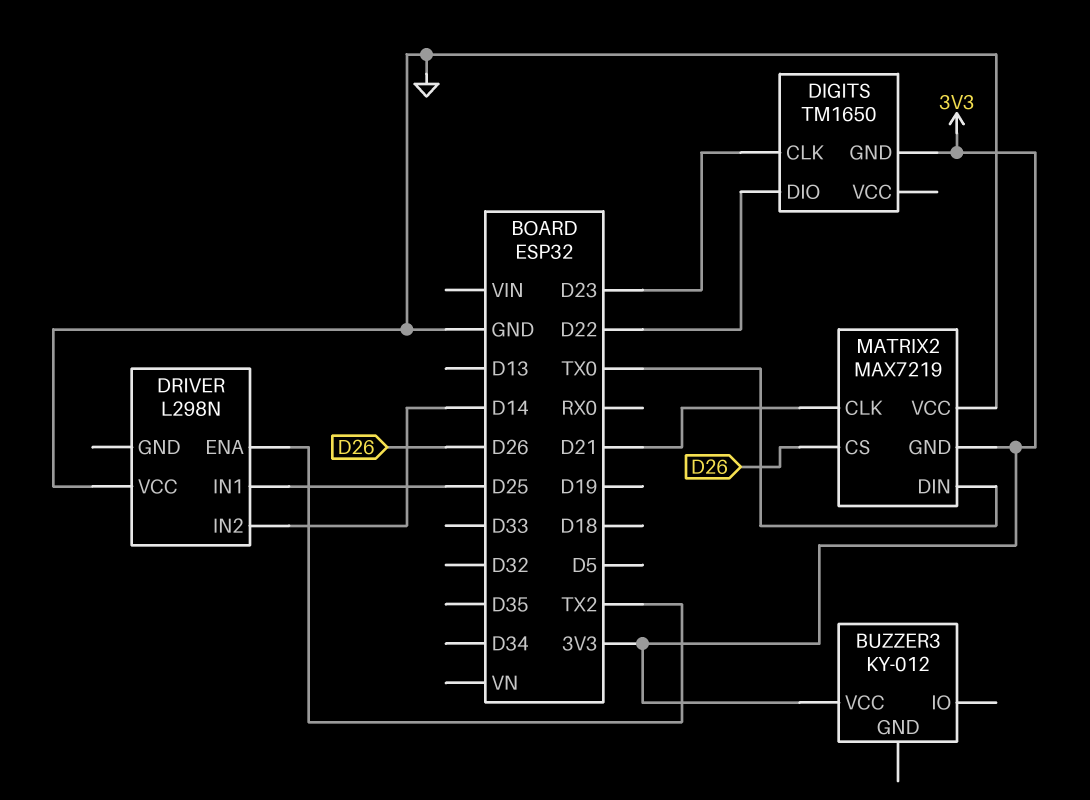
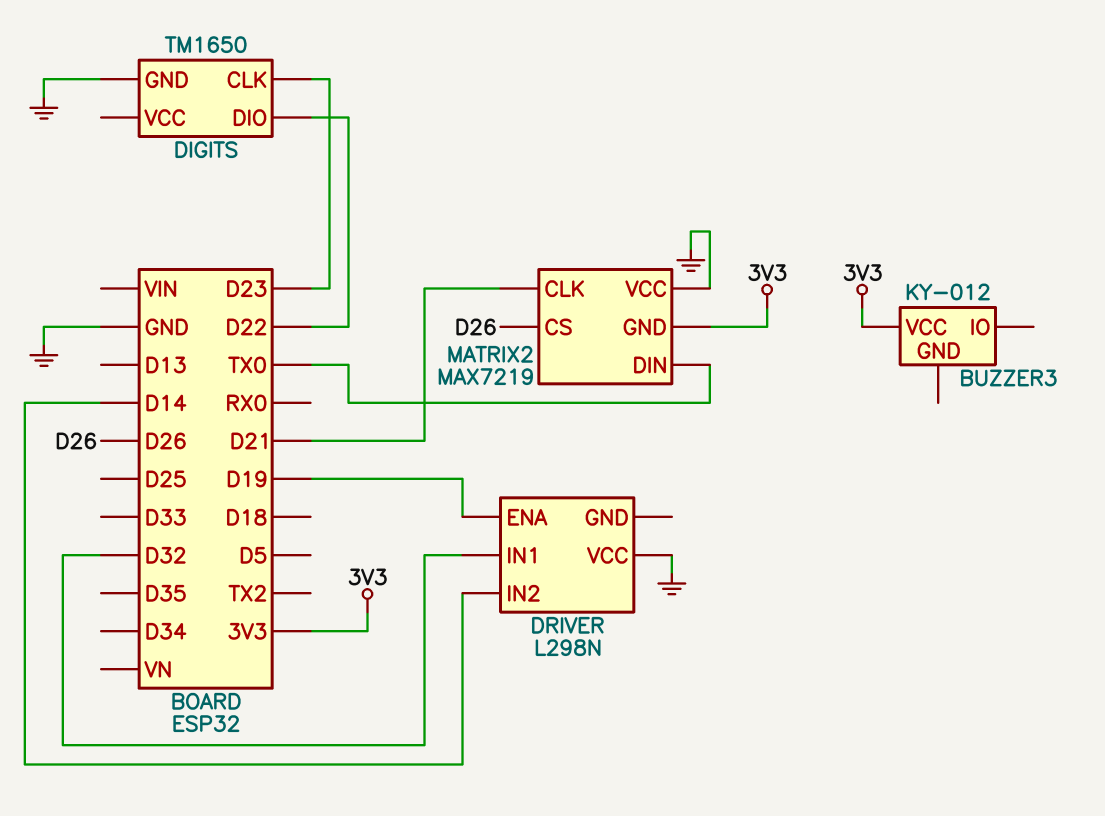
DIGITS pin GND: 3V3 -> GND
DRIVER pin ENA: TX2 -> D19
DRIVER pin IN1: D25 -> D32

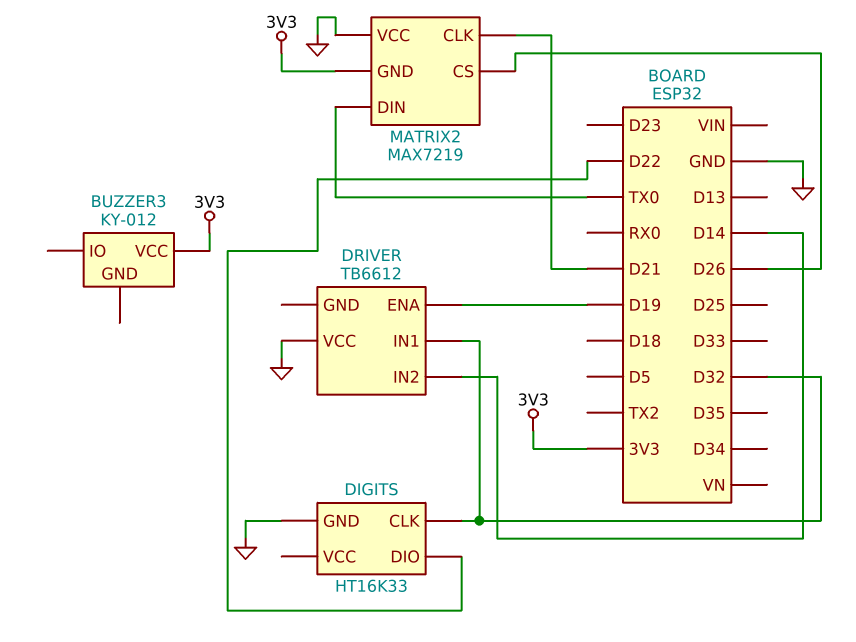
DIGITS: TM1650 -> HT16K33
DIGITS pin CLK: D23 -> D32
DRIVER: L298N -> TB6612

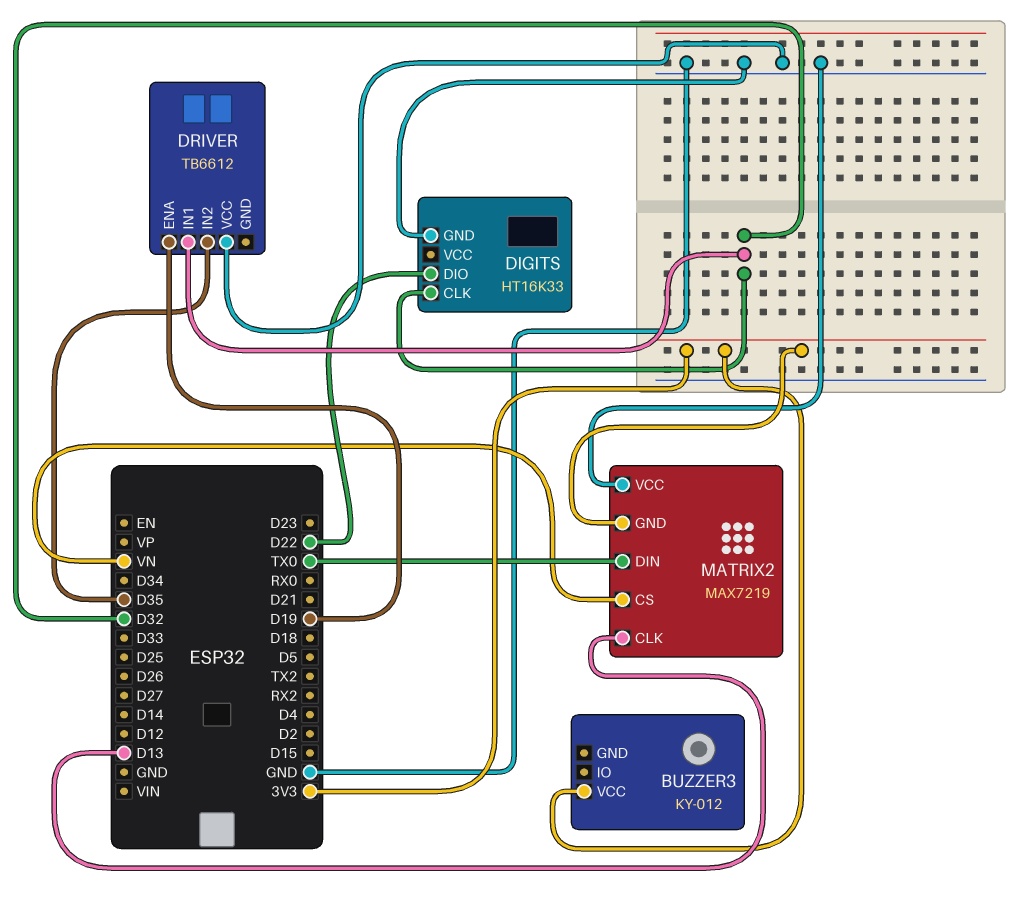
DRIVER pin IN2: D14 -> D35
MATRIX2 pin CLK: D21 -> D13
MATRIX2 pin CS: D26 -> VN

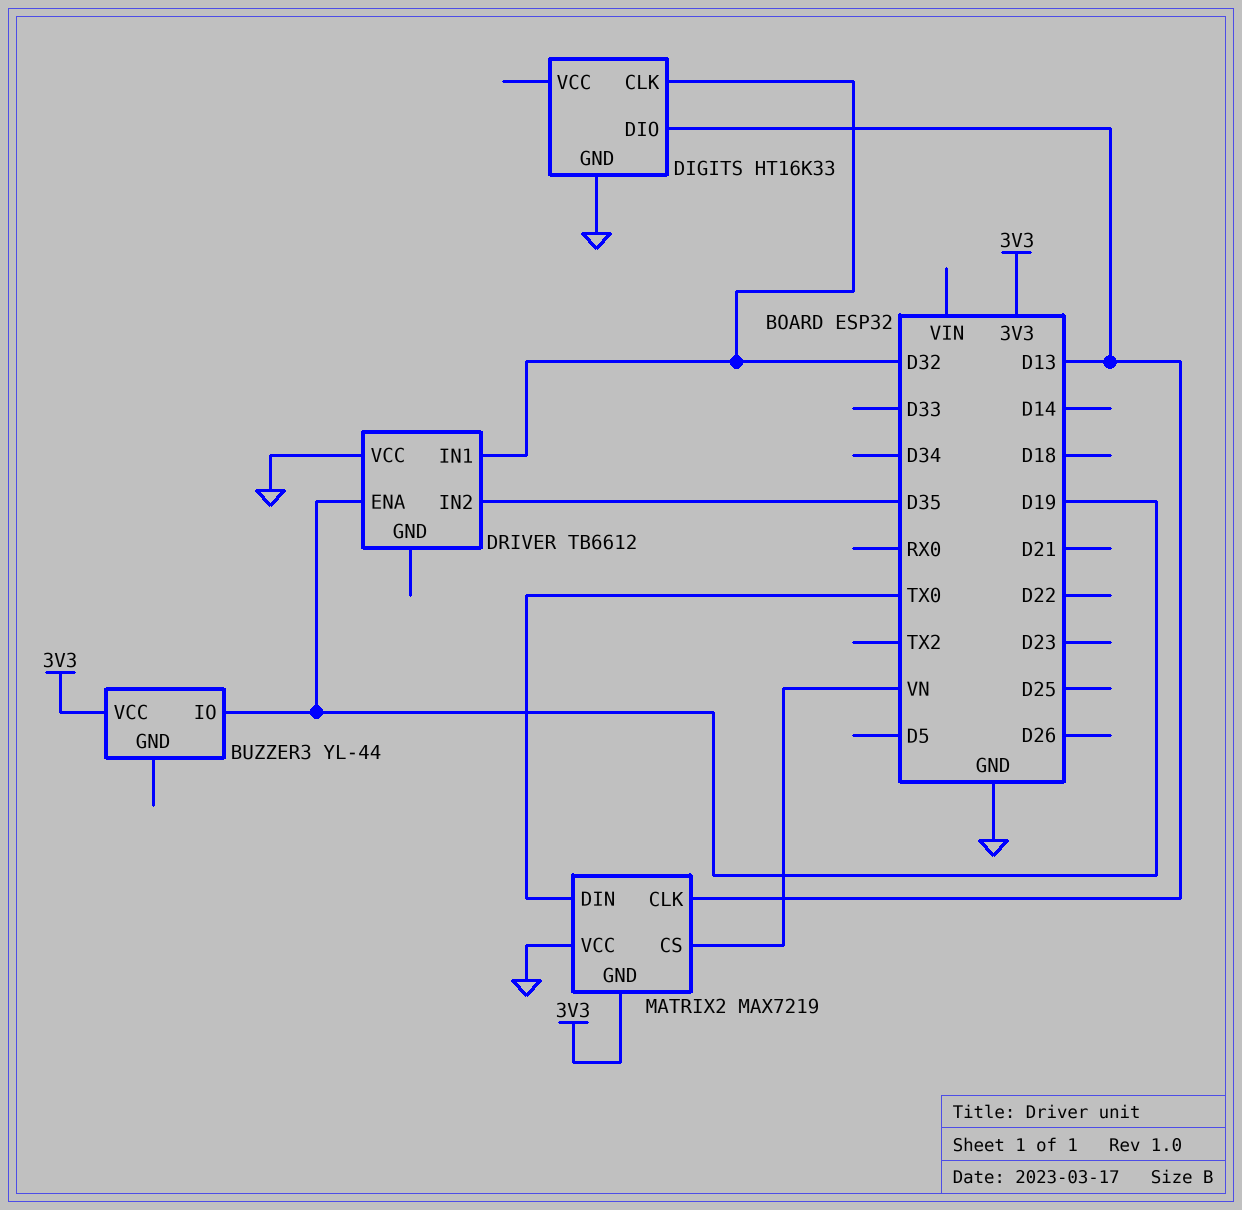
BUZZER3: KY-012 -> YL-44
BUZZER3 pin IO: none -> D19
DIGITS pin DIO: D22 -> D13

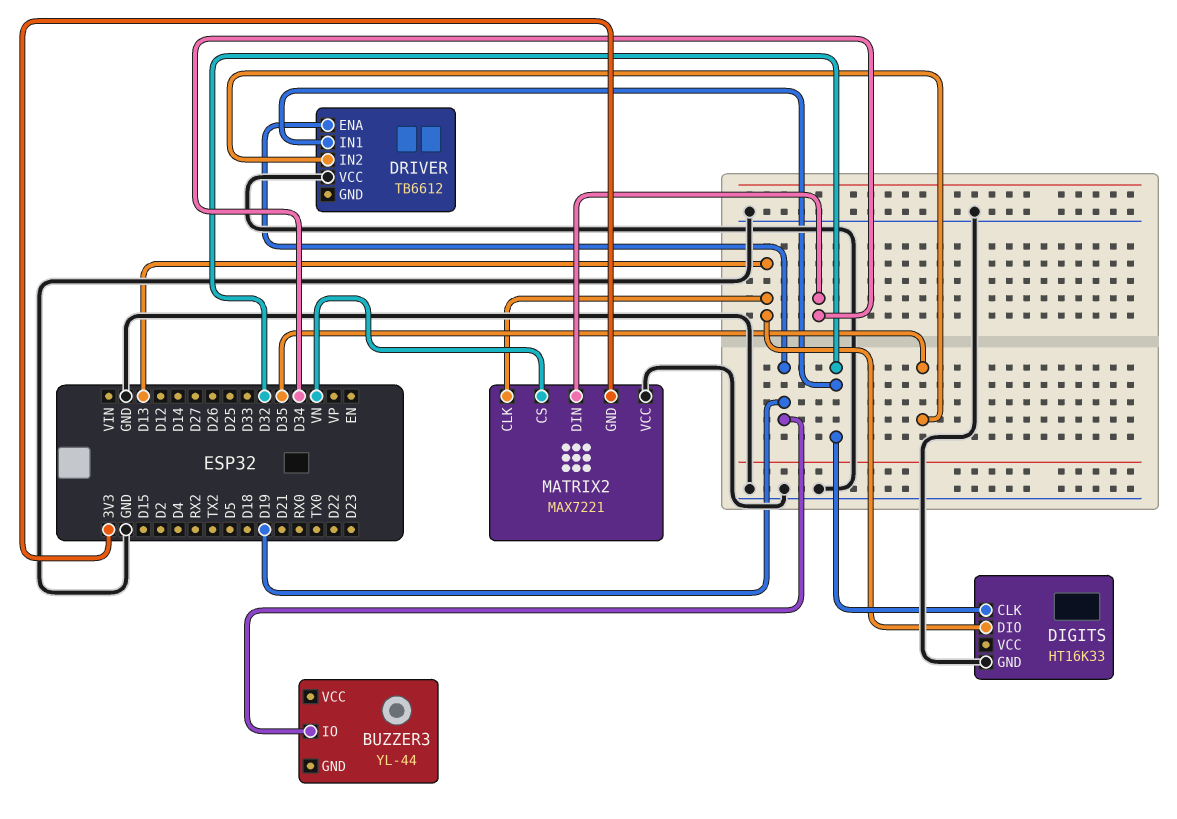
BUZZER3 pin VCC: 3V3 -> none
MATRIX2: MAX7219 -> MAX7221
MATRIX2 pin DIN: TX0 -> D34

